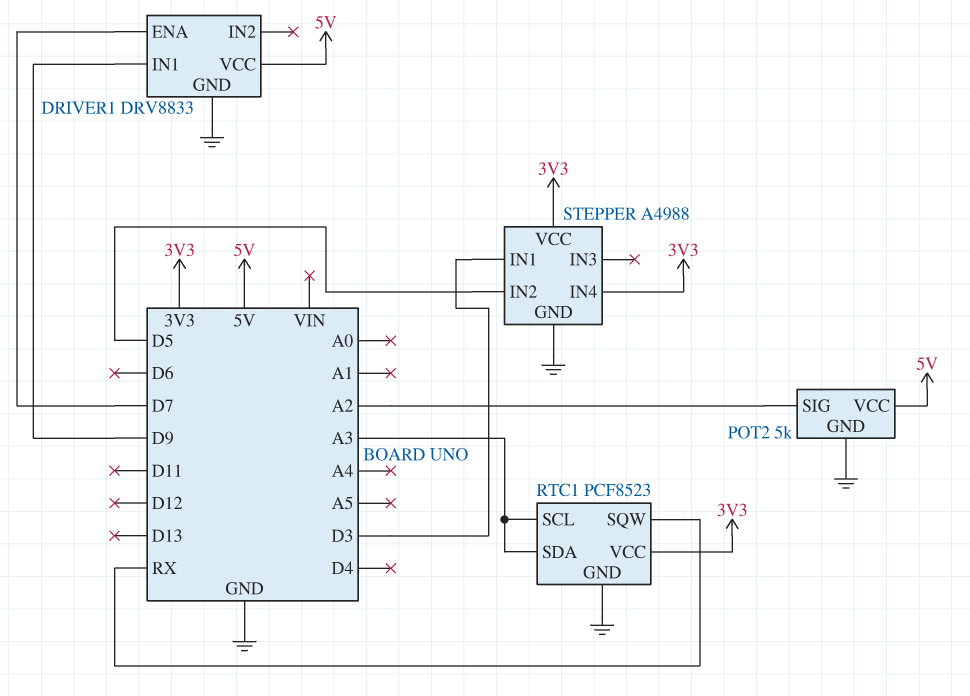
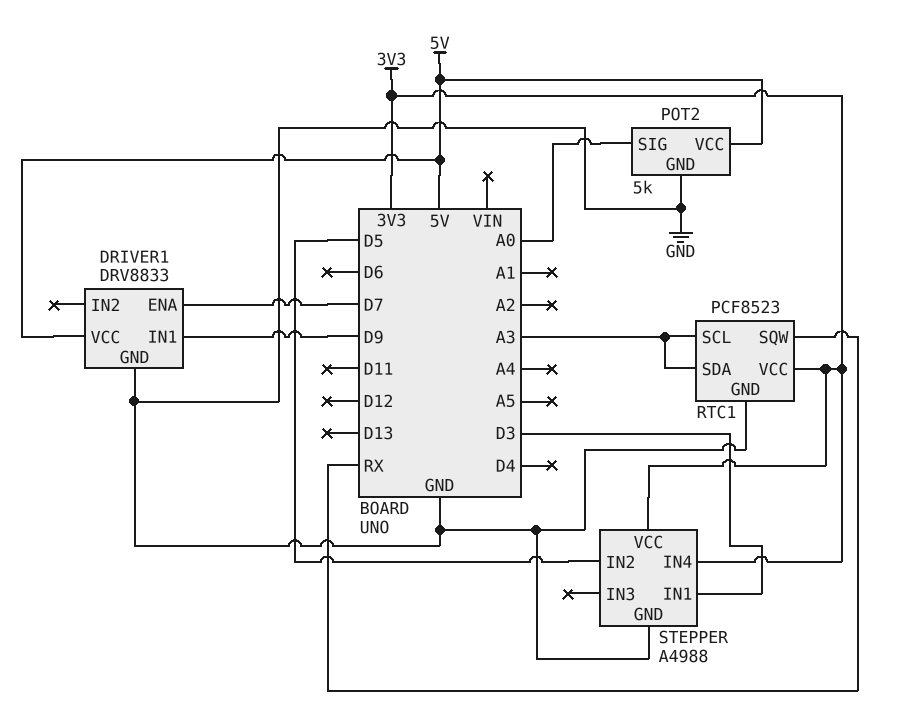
POT2 pin SIG: A2 -> A0

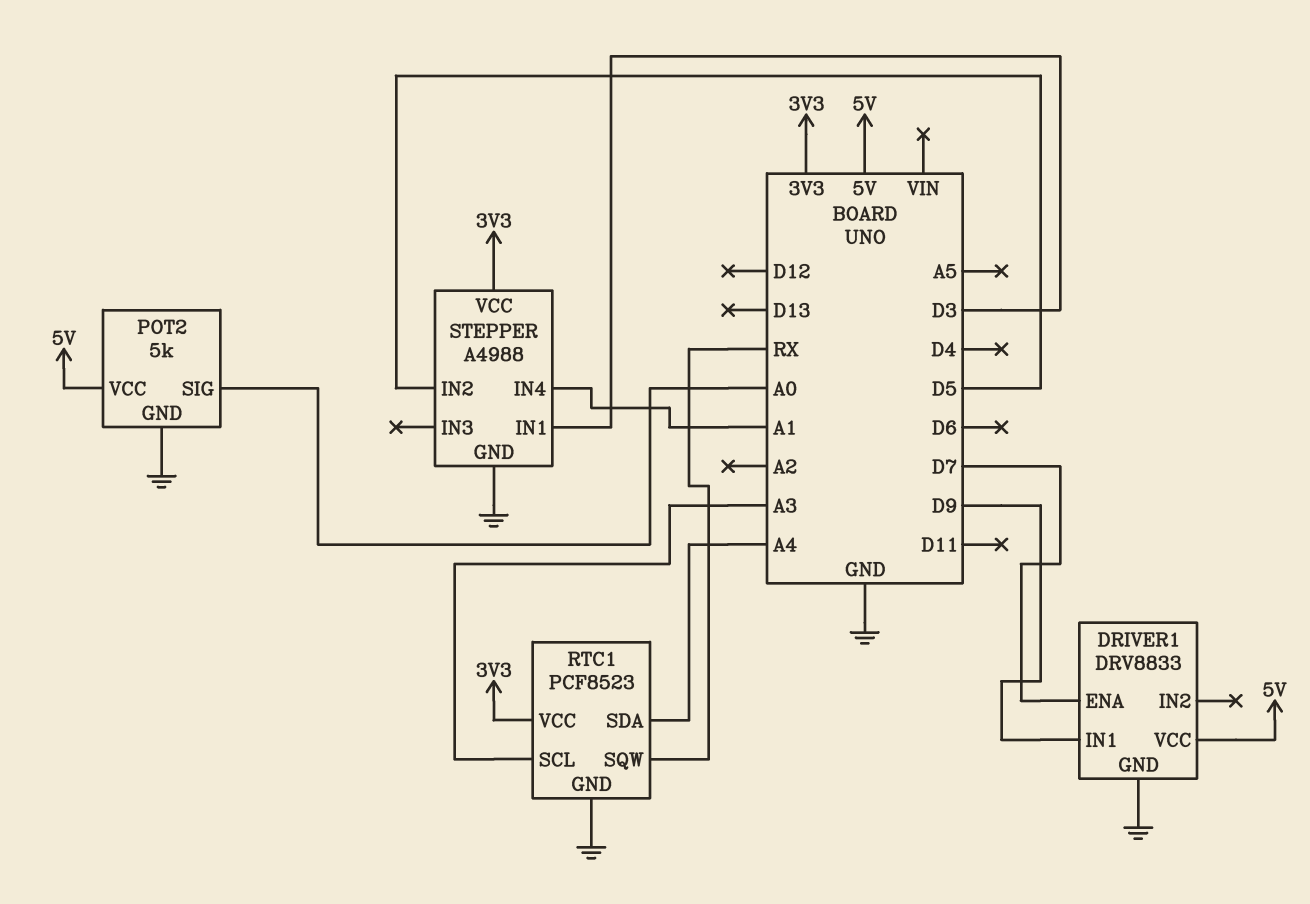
RTC1 pin SDA: A3 -> A4
STEPPER pin IN4: 3V3 -> A1

